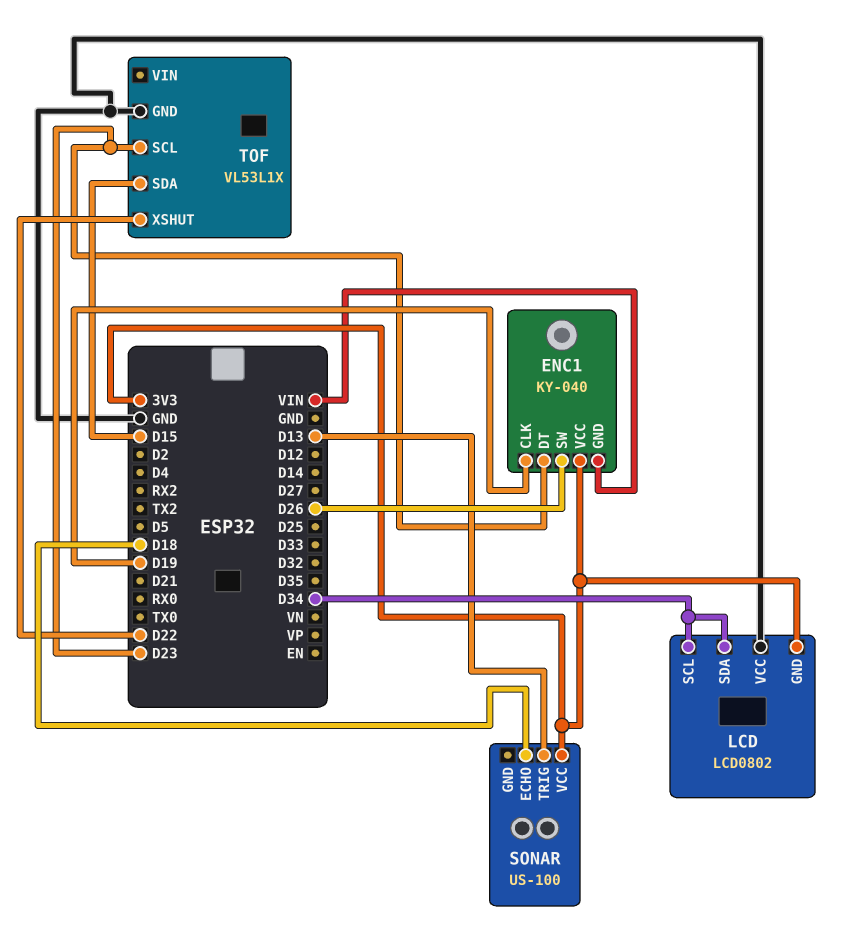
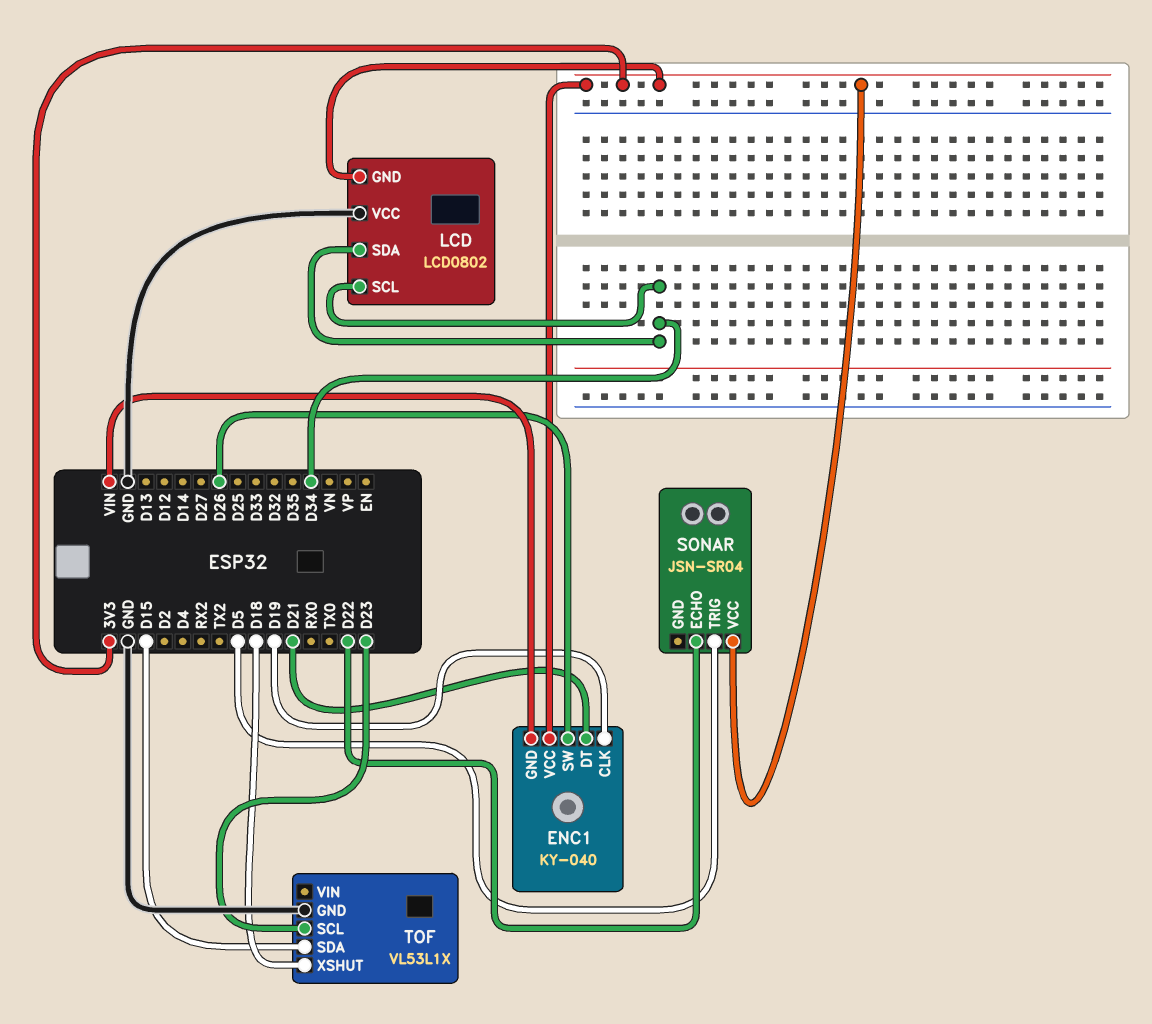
ENC1 pin DT: D23 -> D21
SONAR: US-100 -> JSN-SR04
SONAR pin ECHO: D18 -> D22
SONAR pin TRIG: D13 -> D5
TOF pin XSHUT: D22 -> D18

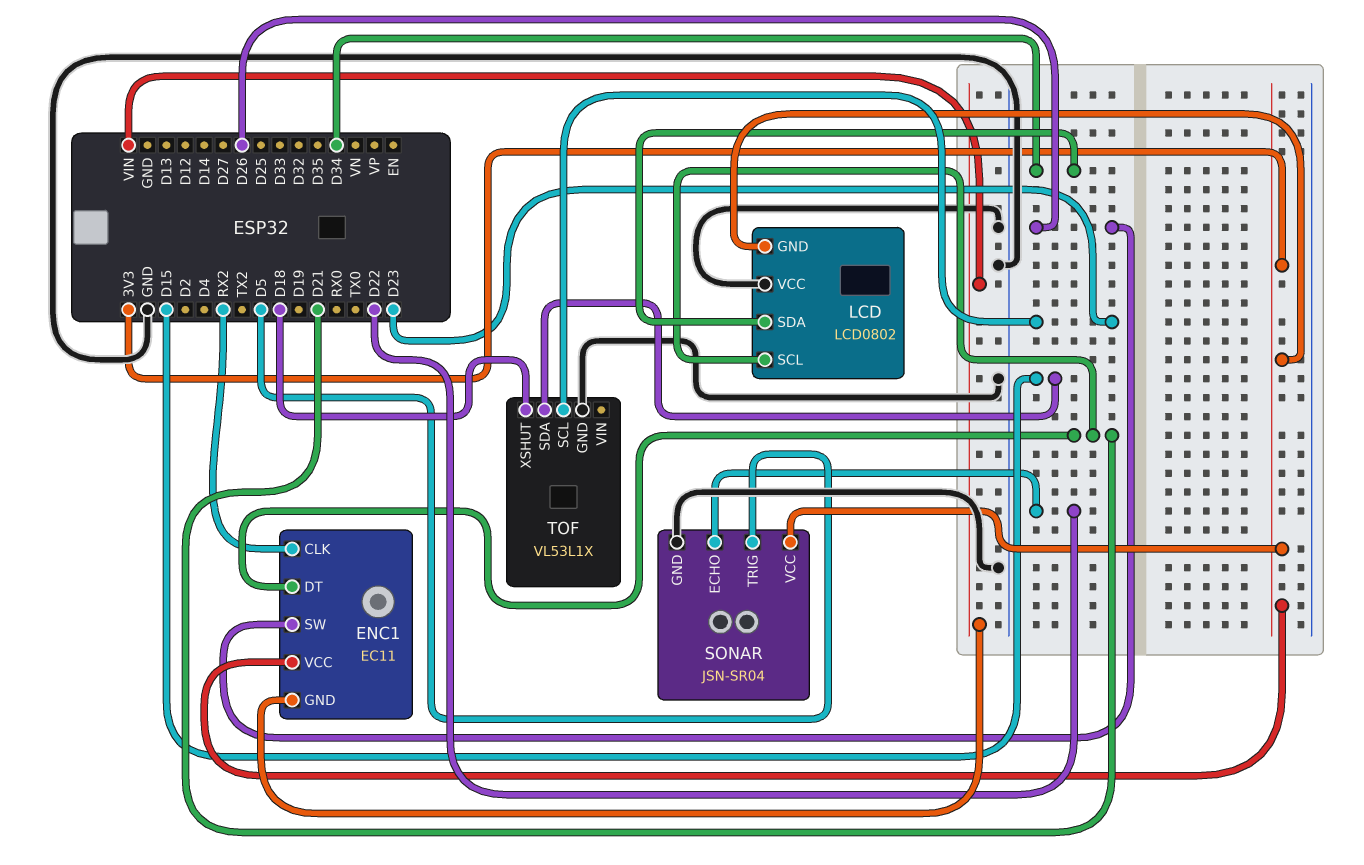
ENC1: KY-040 -> EC11
ENC1 pin CLK: D19 -> RX2
LCD pin SCL: D34 -> D21
SONAR pin GND: none -> GND

